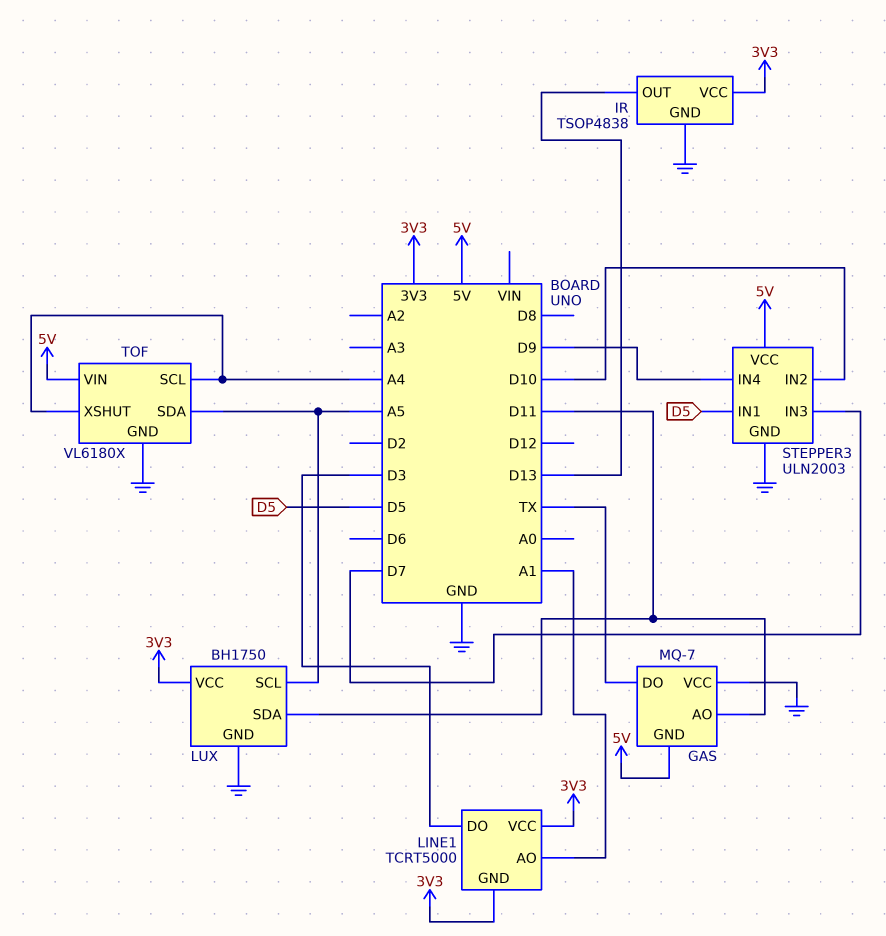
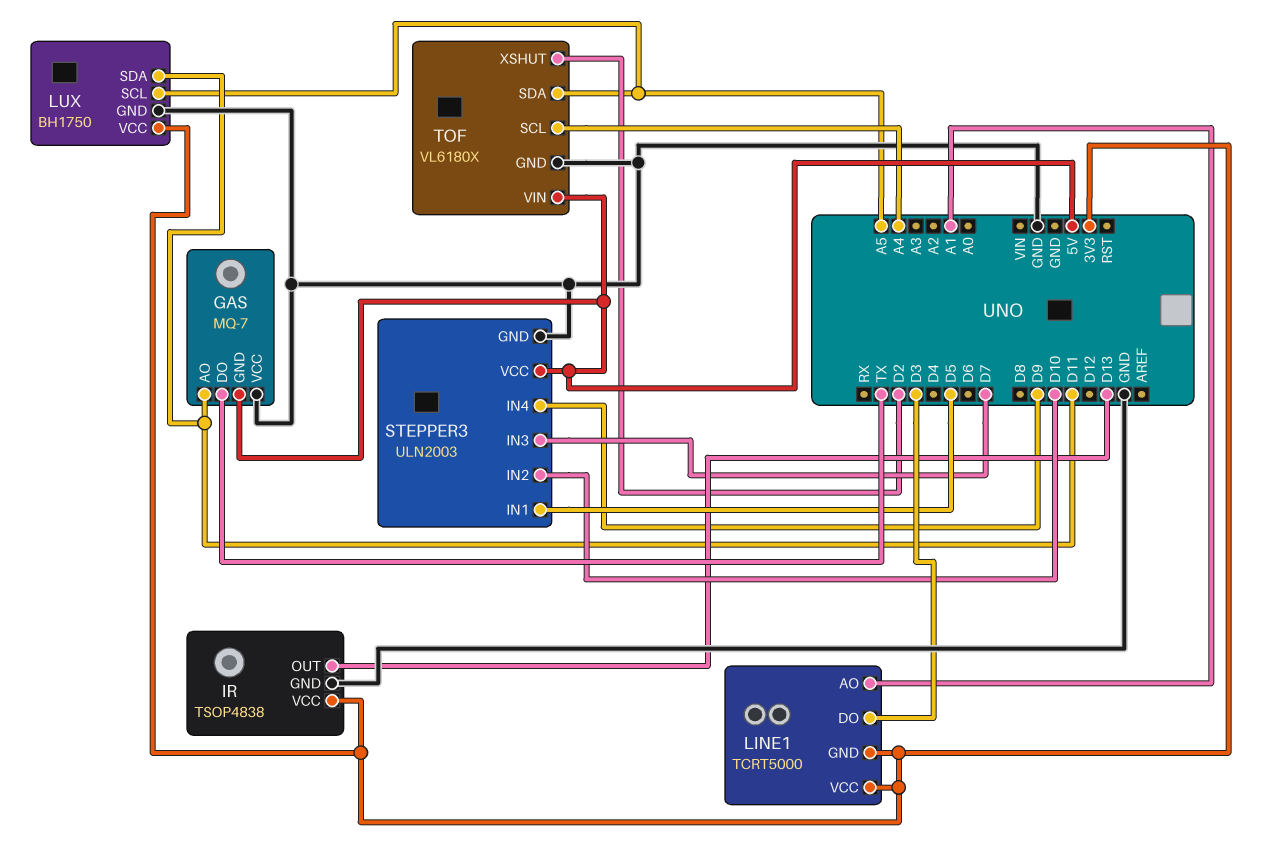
TOF pin XSHUT: A4 -> D2

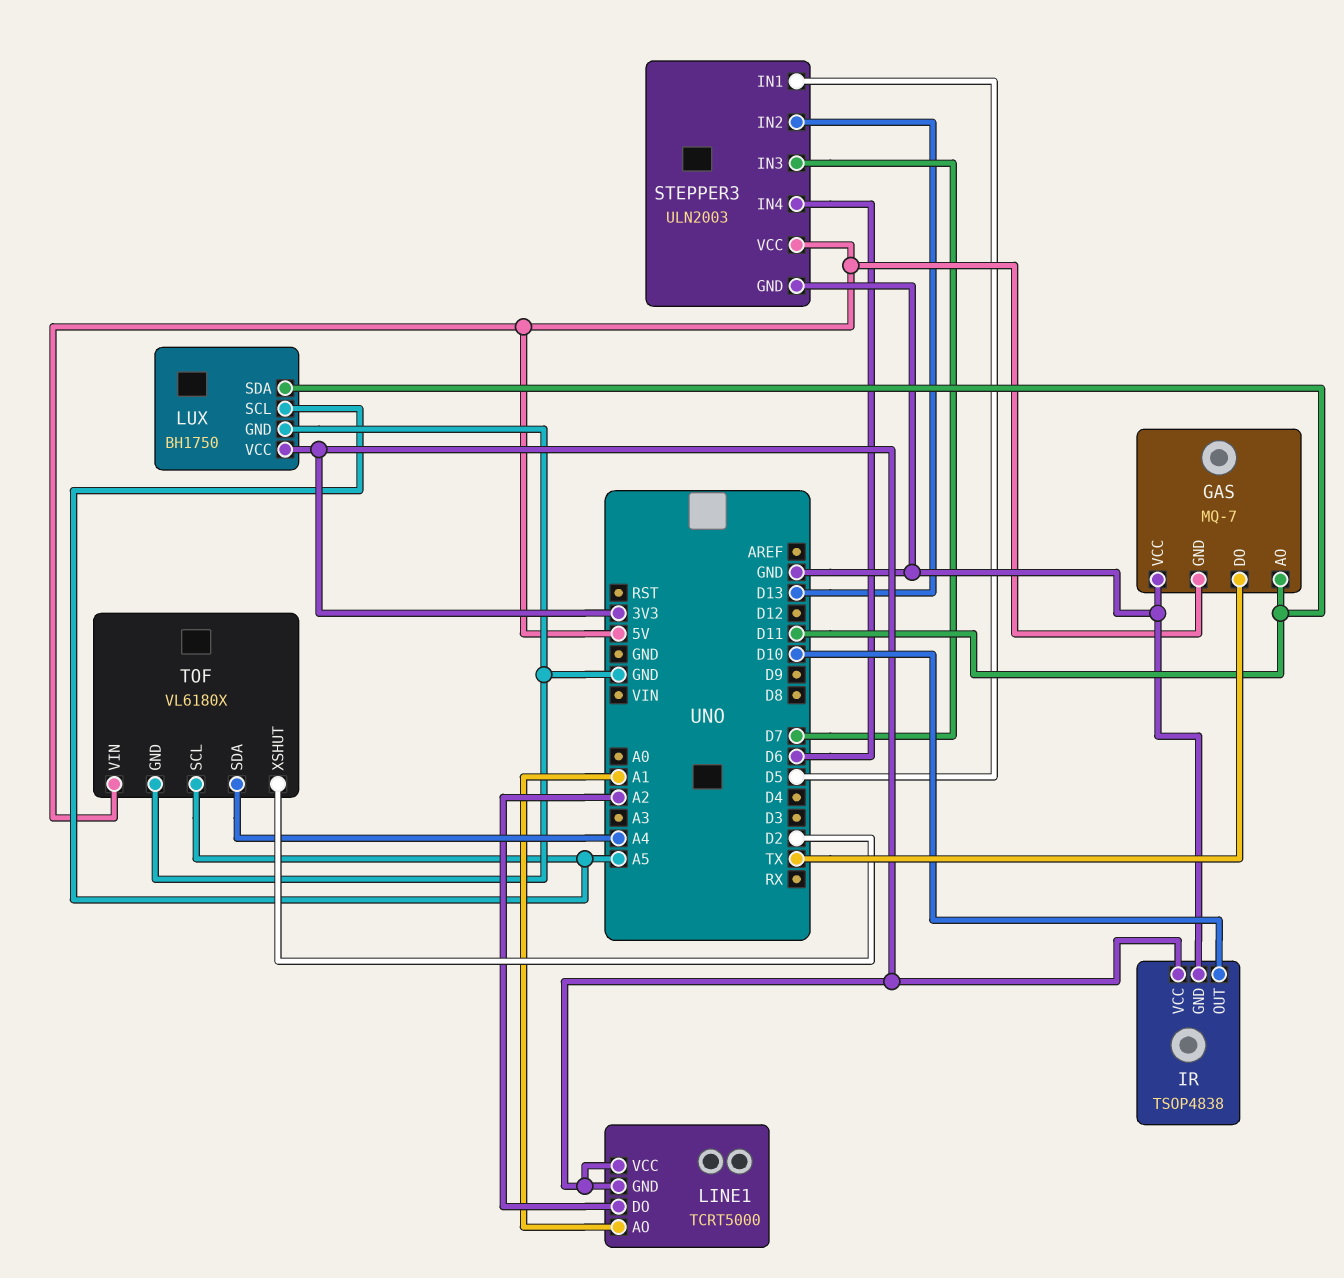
IR pin OUT: D13 -> D10
LINE1 pin DO: D3 -> A2
STEPPER3 pin IN2: D10 -> D13
STEPPER3 pin IN4: D9 -> D6
TOF pin SCL: A4 -> A5
TOF pin SDA: A5 -> A4

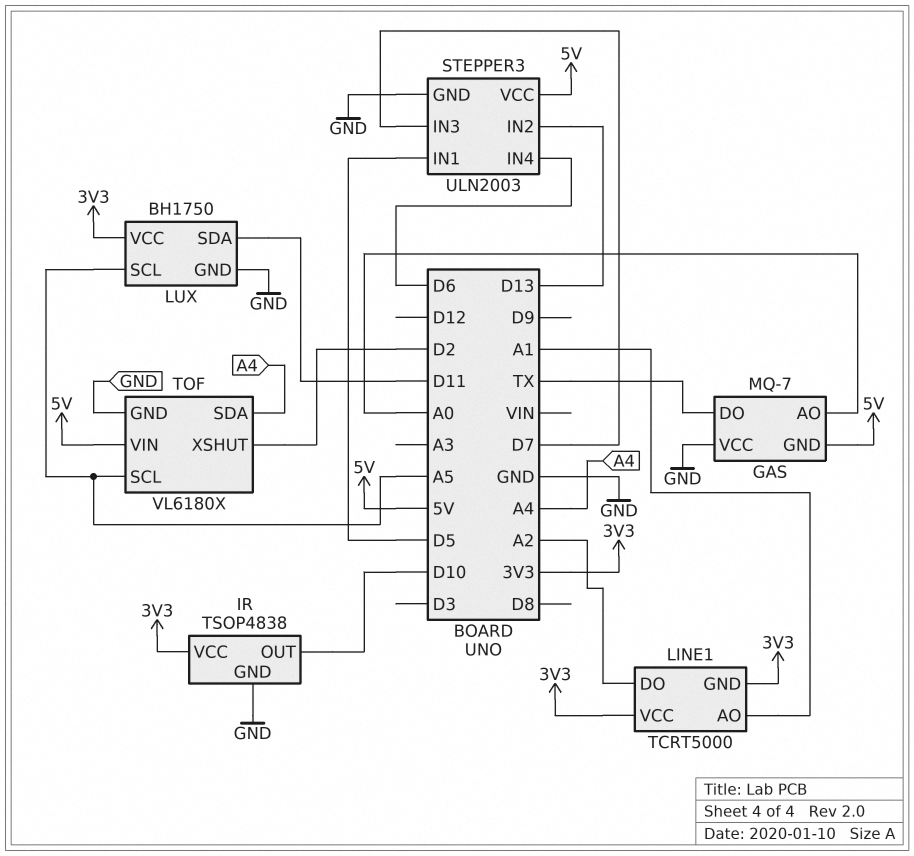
GAS pin AO: D11 -> A0

